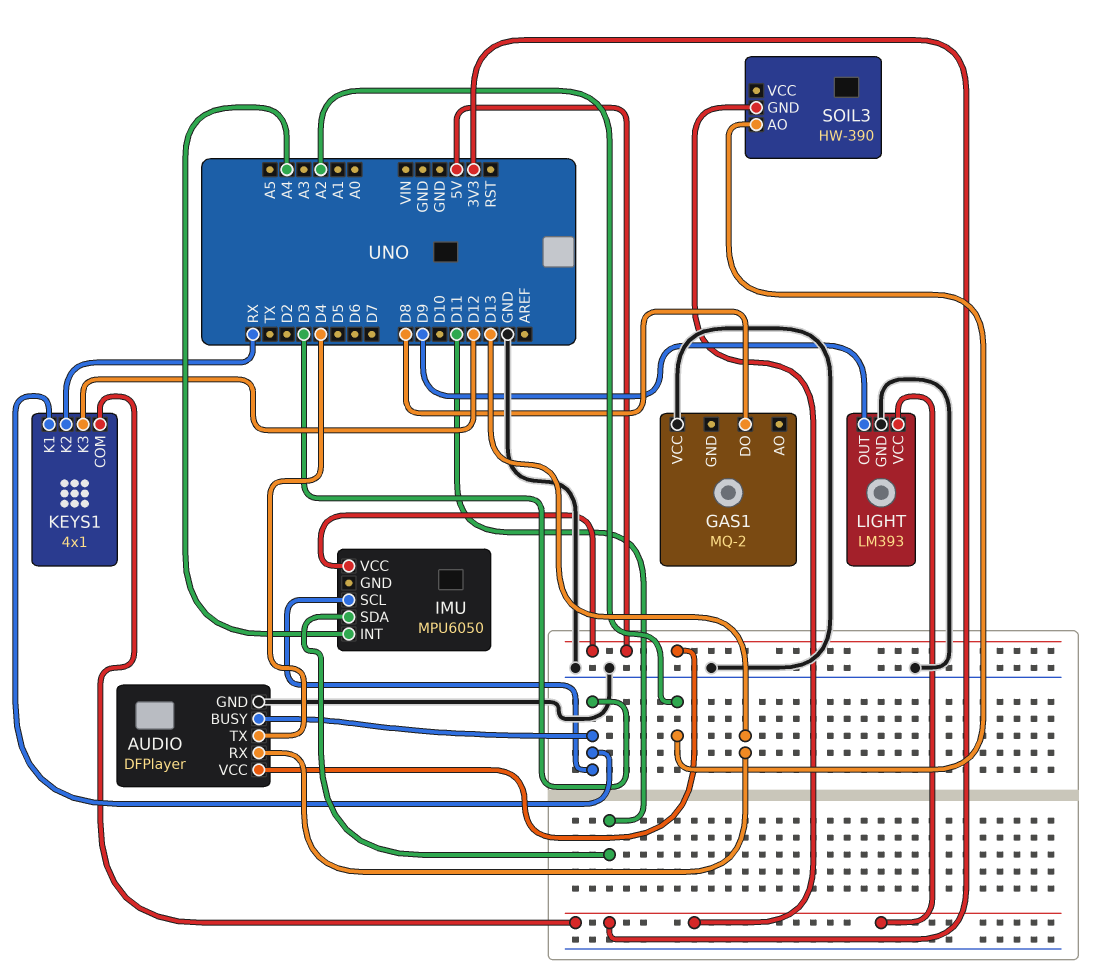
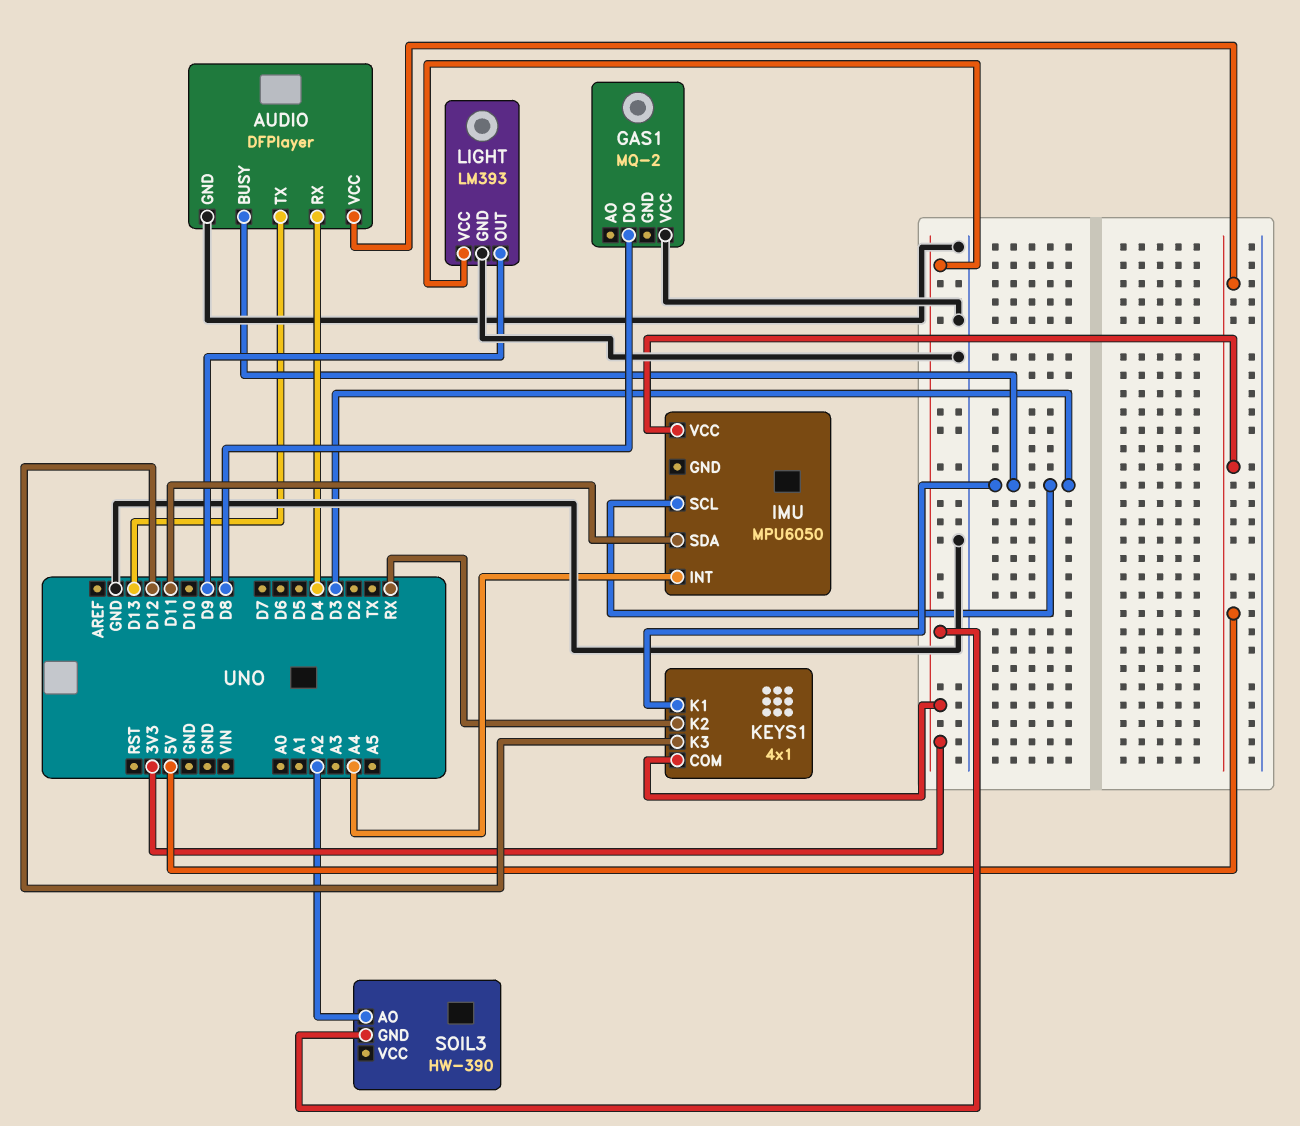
AUDIO pin RX: D13 -> D4
AUDIO pin TX: D4 -> D13

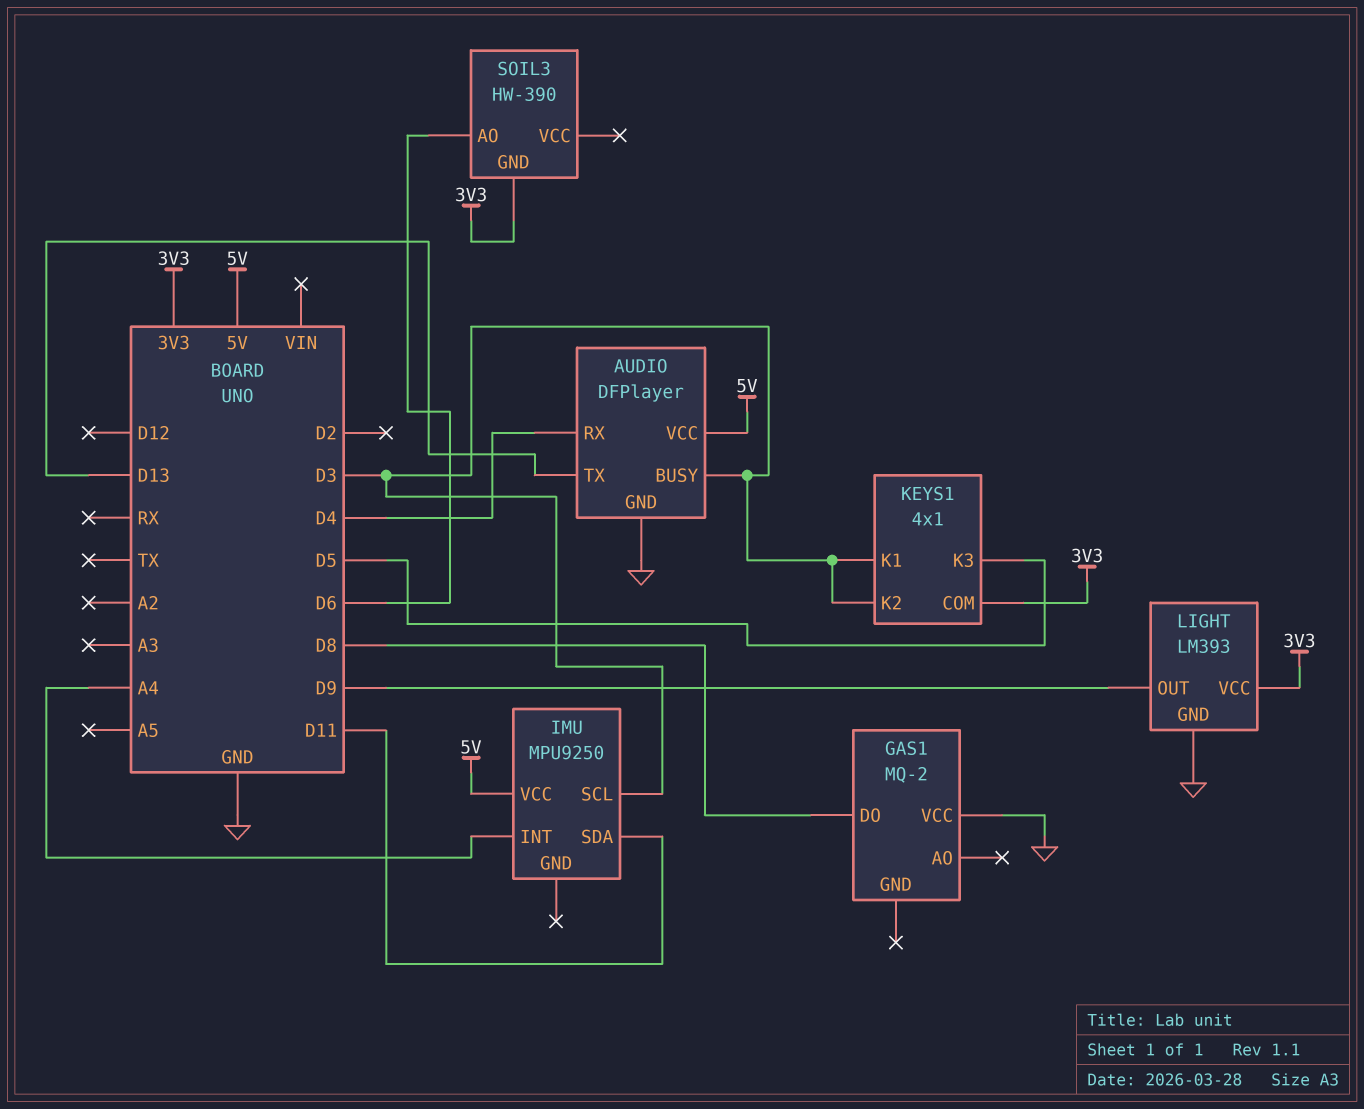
IMU: MPU6050 -> MPU9250
KEYS1 pin K2: RX -> D3
KEYS1 pin K3: D12 -> D5
SOIL3 pin AO: A2 -> D6

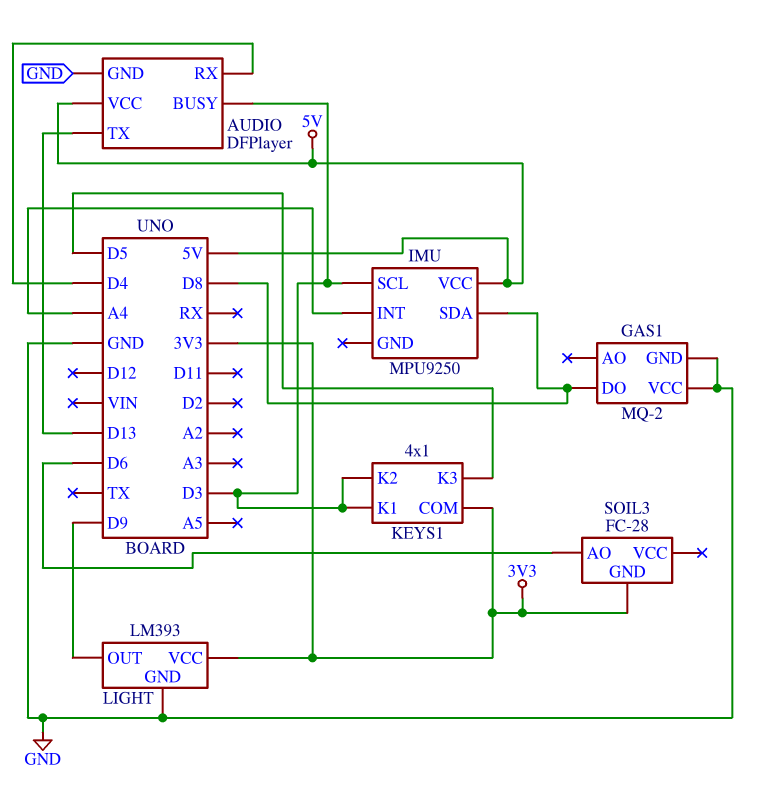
GAS1 pin GND: none -> GND
IMU pin SDA: D11 -> D8
SOIL3: HW-390 -> FC-28

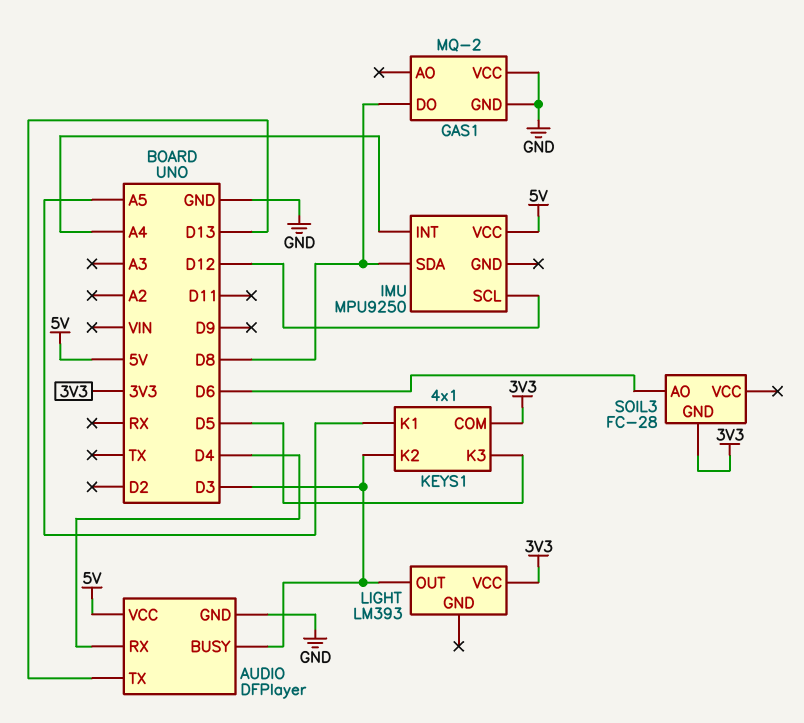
IMU pin SCL: D3 -> D12
KEYS1 pin K1: D3 -> A5
LIGHT pin GND: GND -> none
LIGHT pin OUT: D9 -> D3

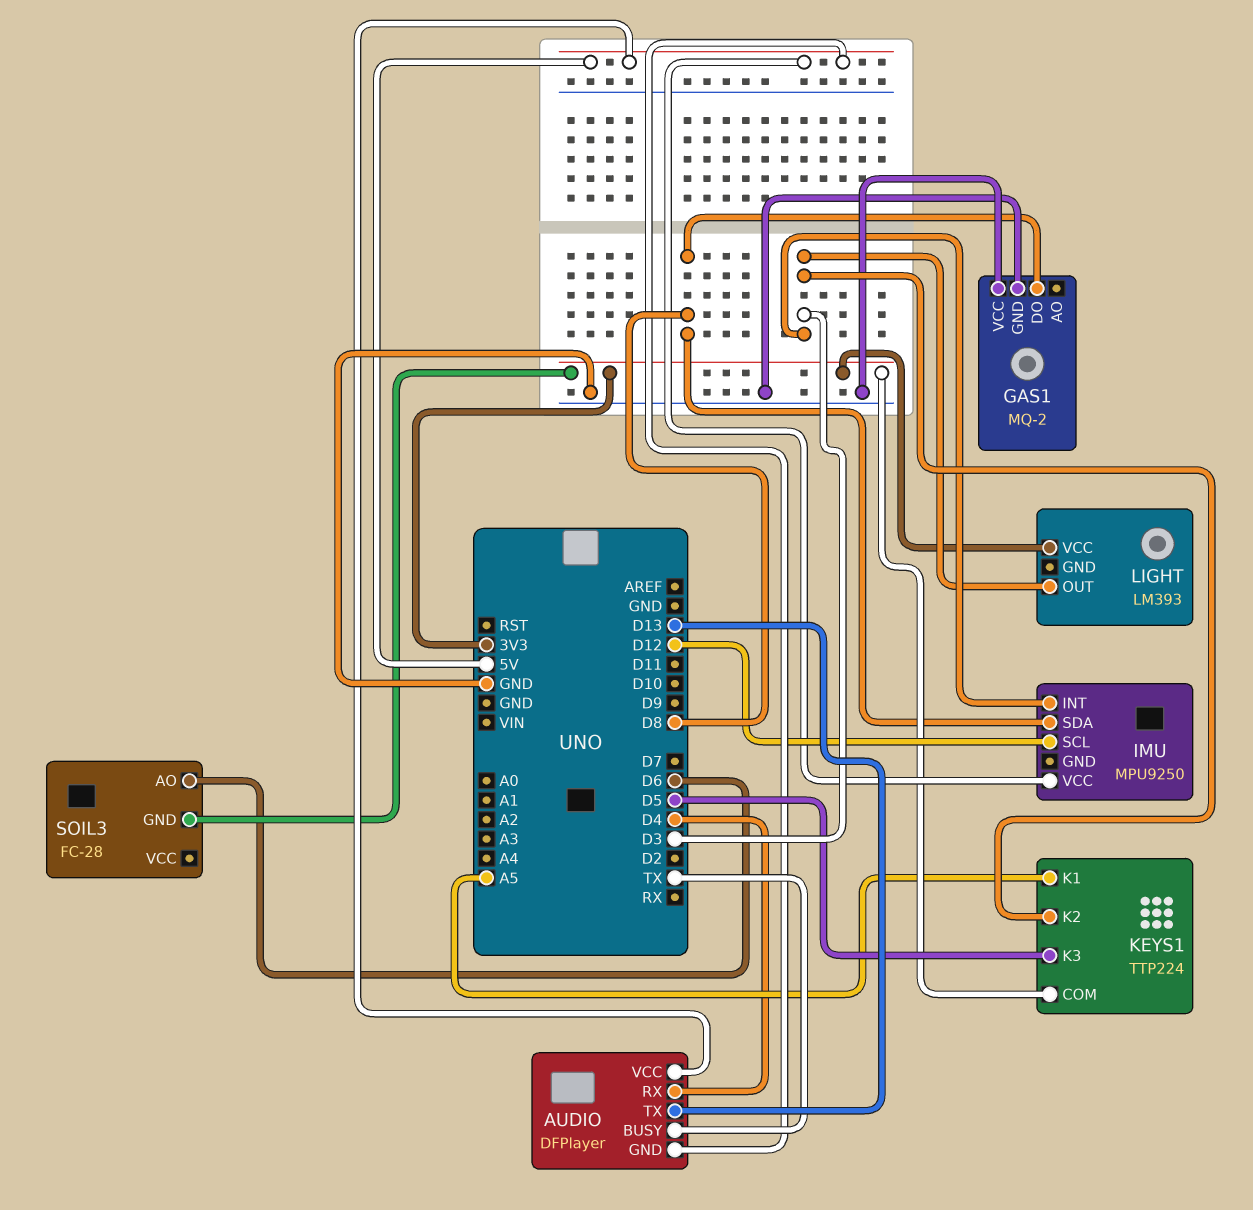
AUDIO pin BUSY: D3 -> TX
AUDIO pin GND: GND -> 5V
IMU pin INT: A4 -> D3
KEYS1: 4x1 -> TTP224

